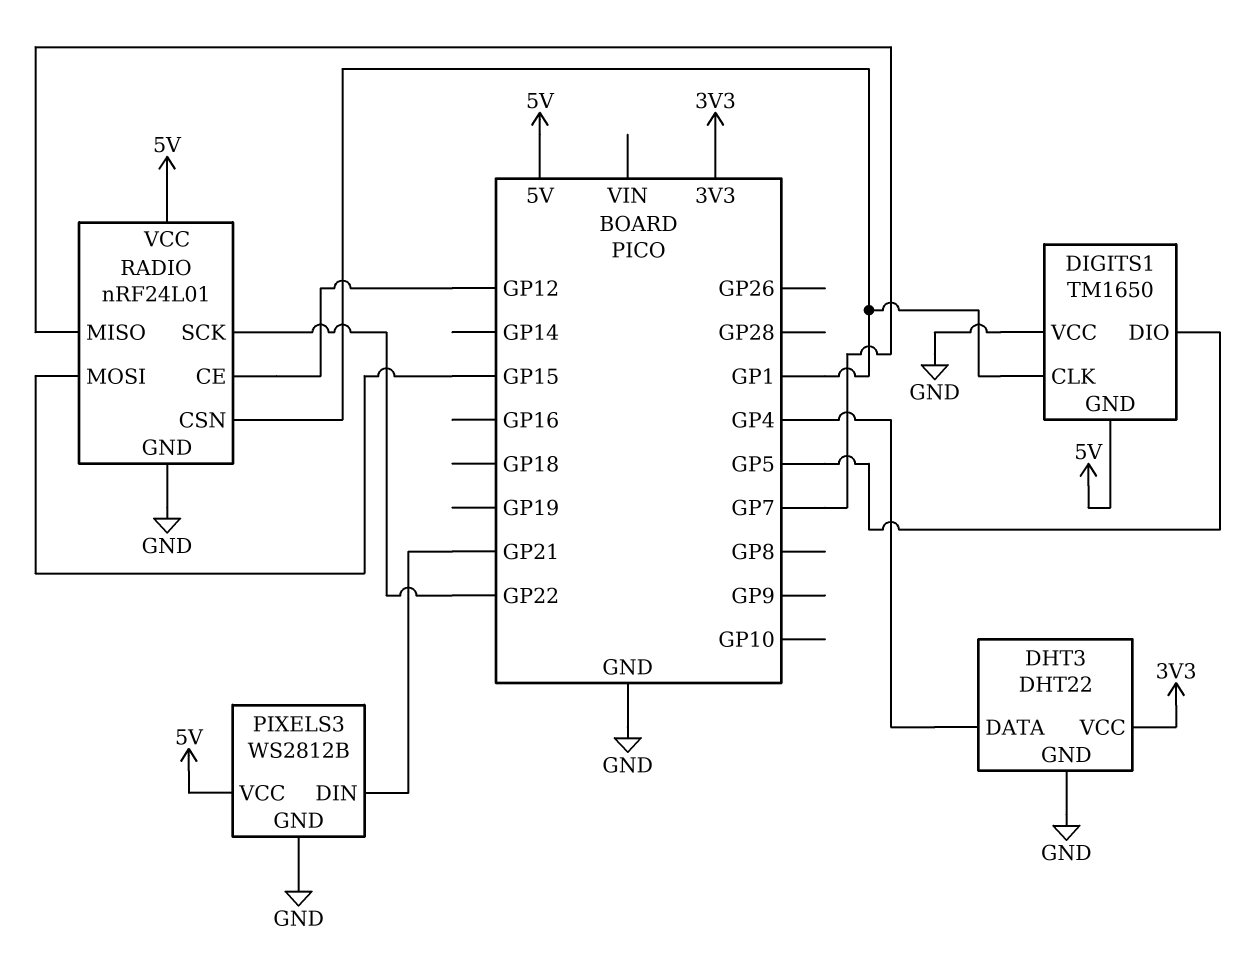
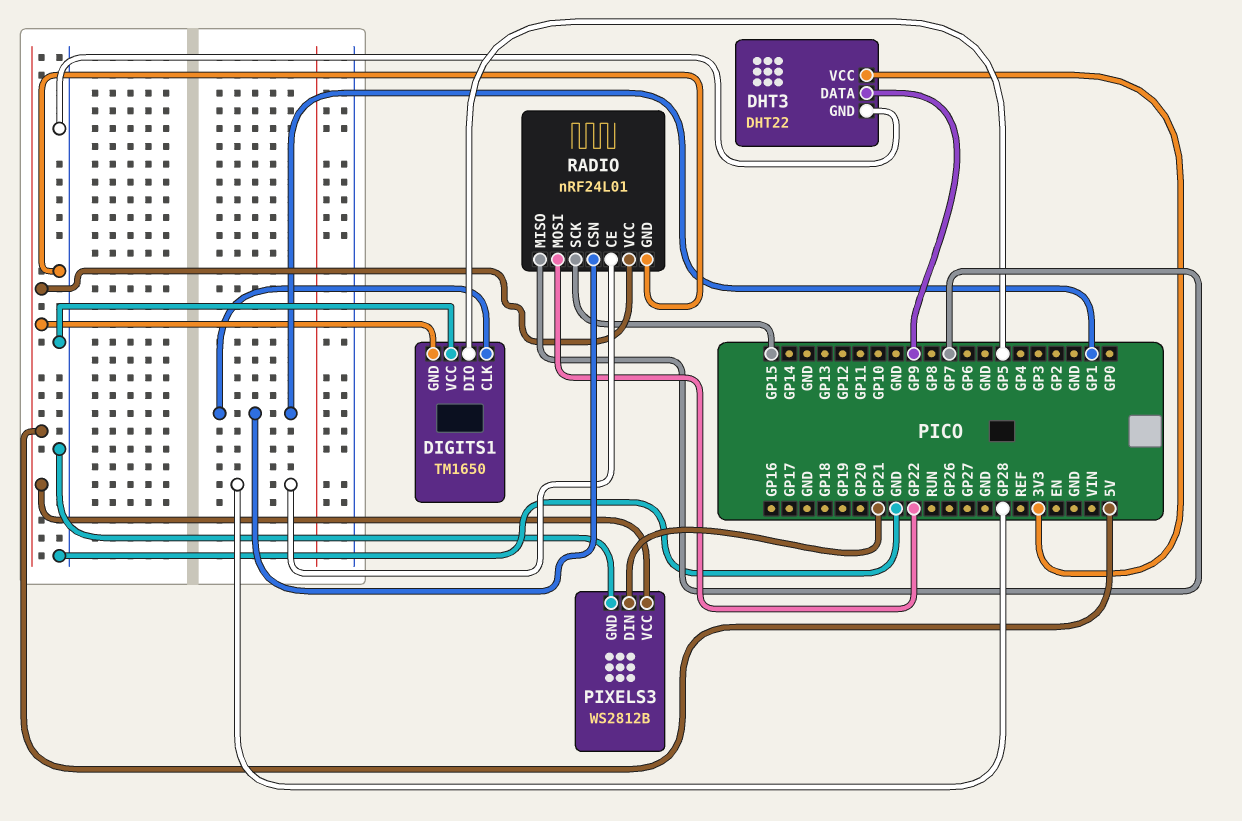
DHT3 pin DATA: GP4 -> GP9
RADIO pin CE: GP12 -> GP28
RADIO pin MOSI: GP15 -> GP22
RADIO pin SCK: GP22 -> GP15

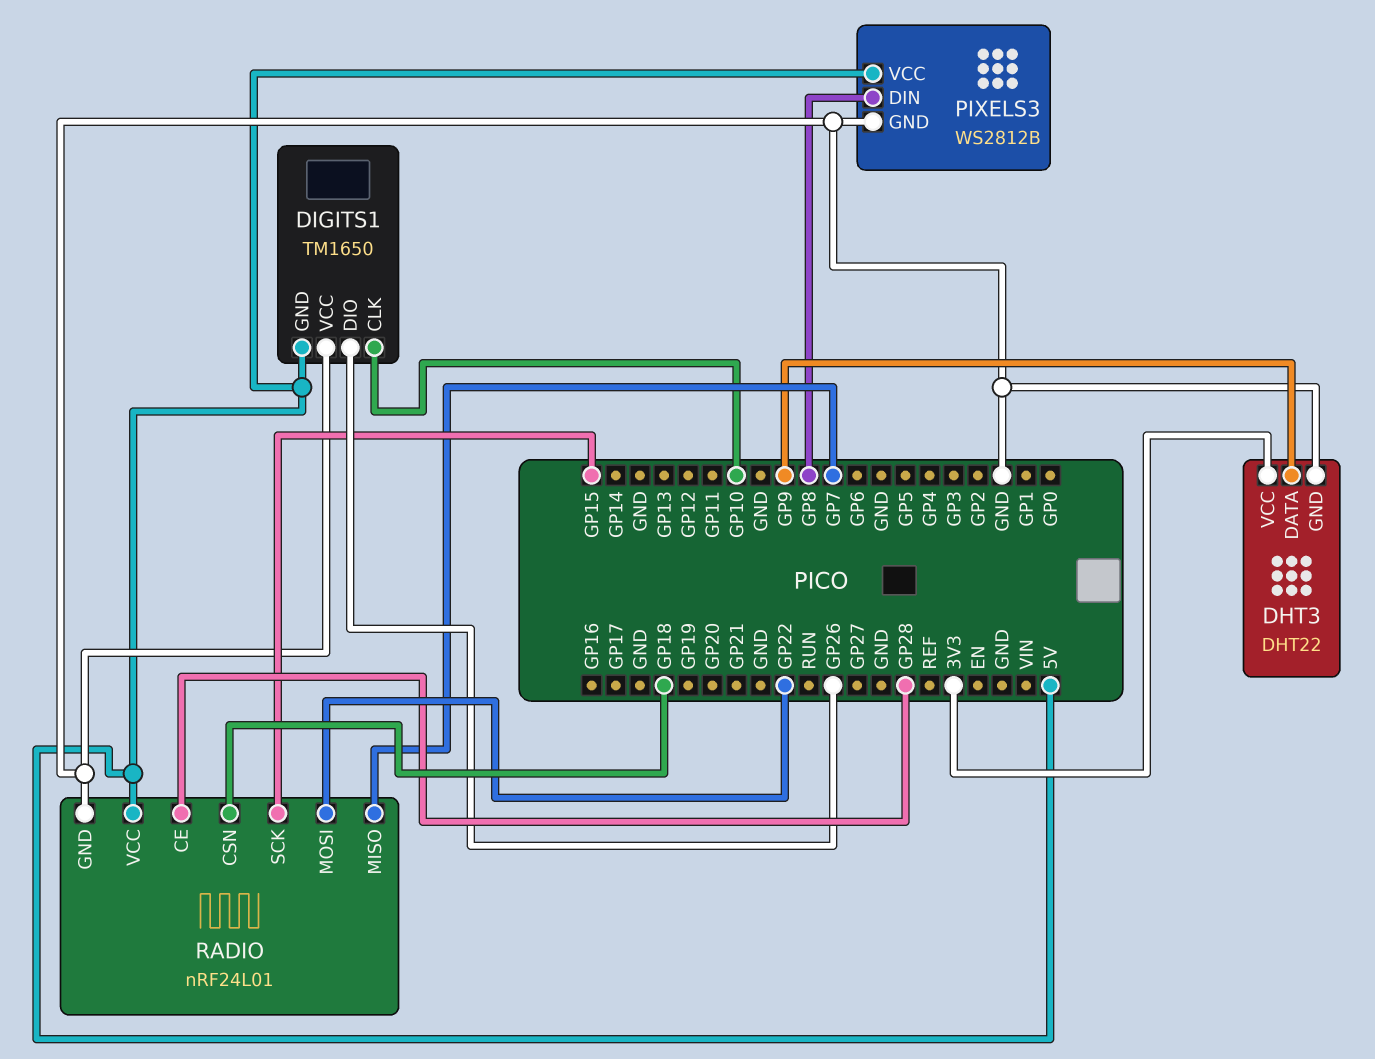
DIGITS1 pin CLK: GP1 -> GP10
DIGITS1 pin DIO: GP5 -> GP26
PIXELS3 pin DIN: GP21 -> GP8
RADIO pin CSN: GP1 -> GP18

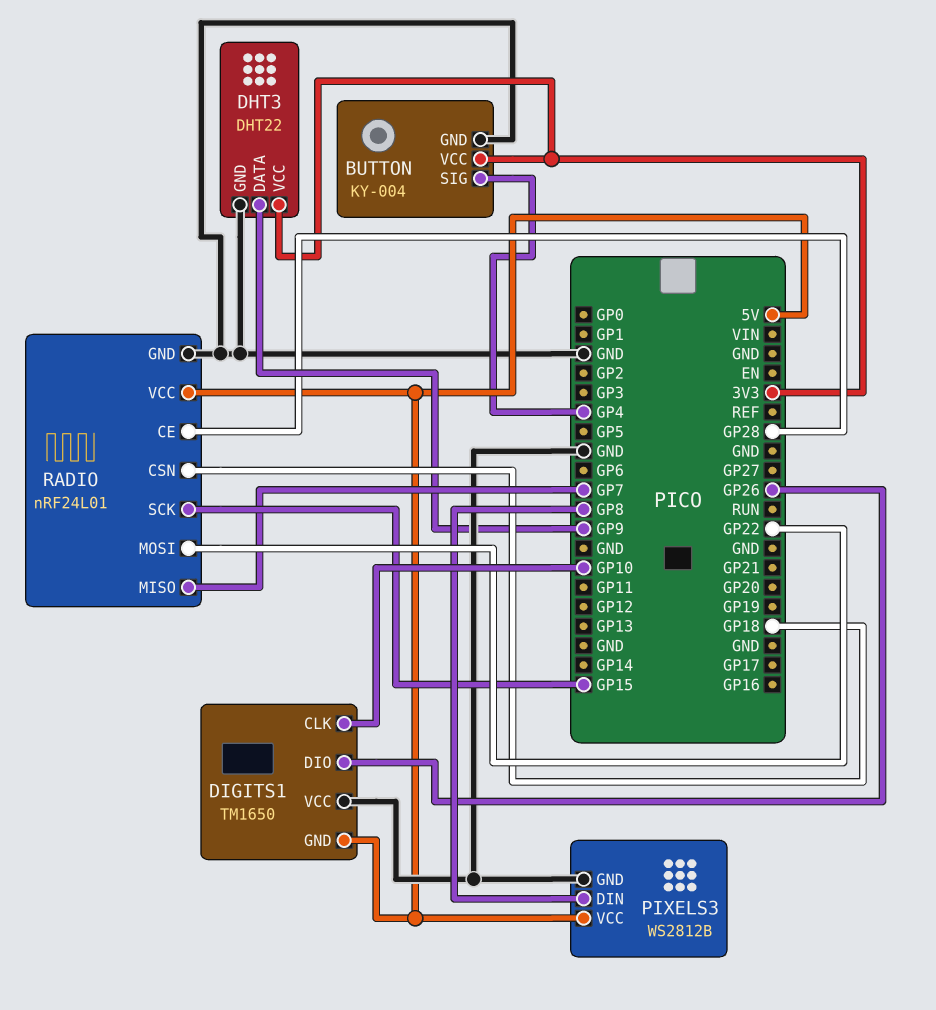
BUTTON: none -> KY-004
BUTTON pin GND: none -> GND
BUTTON pin SIG: none -> GP4
BUTTON pin VCC: none -> 3V3

